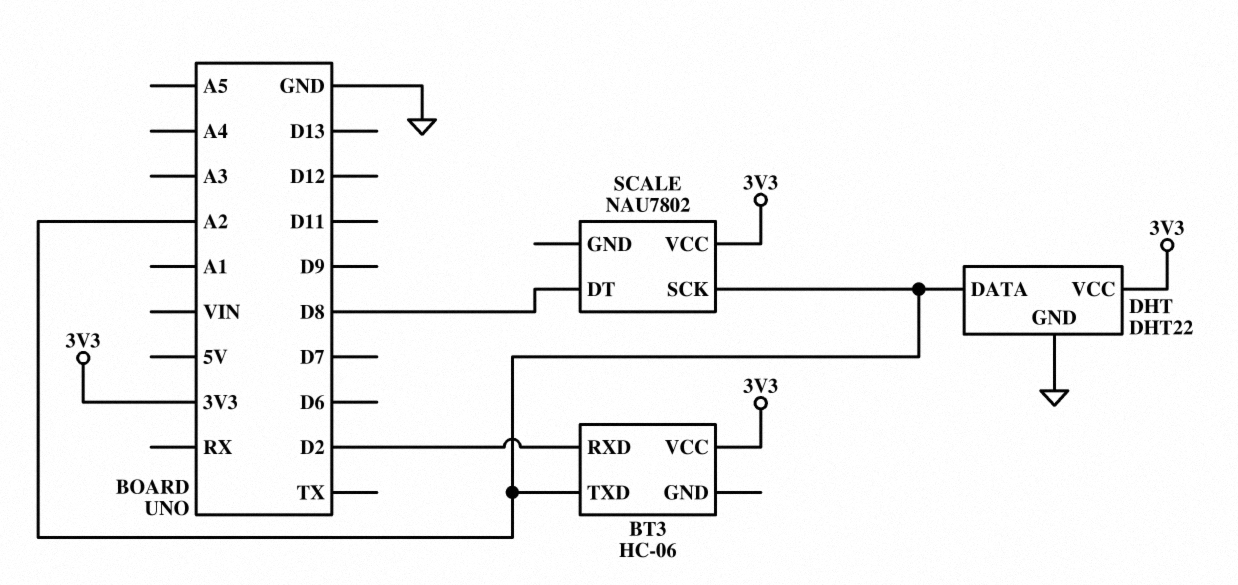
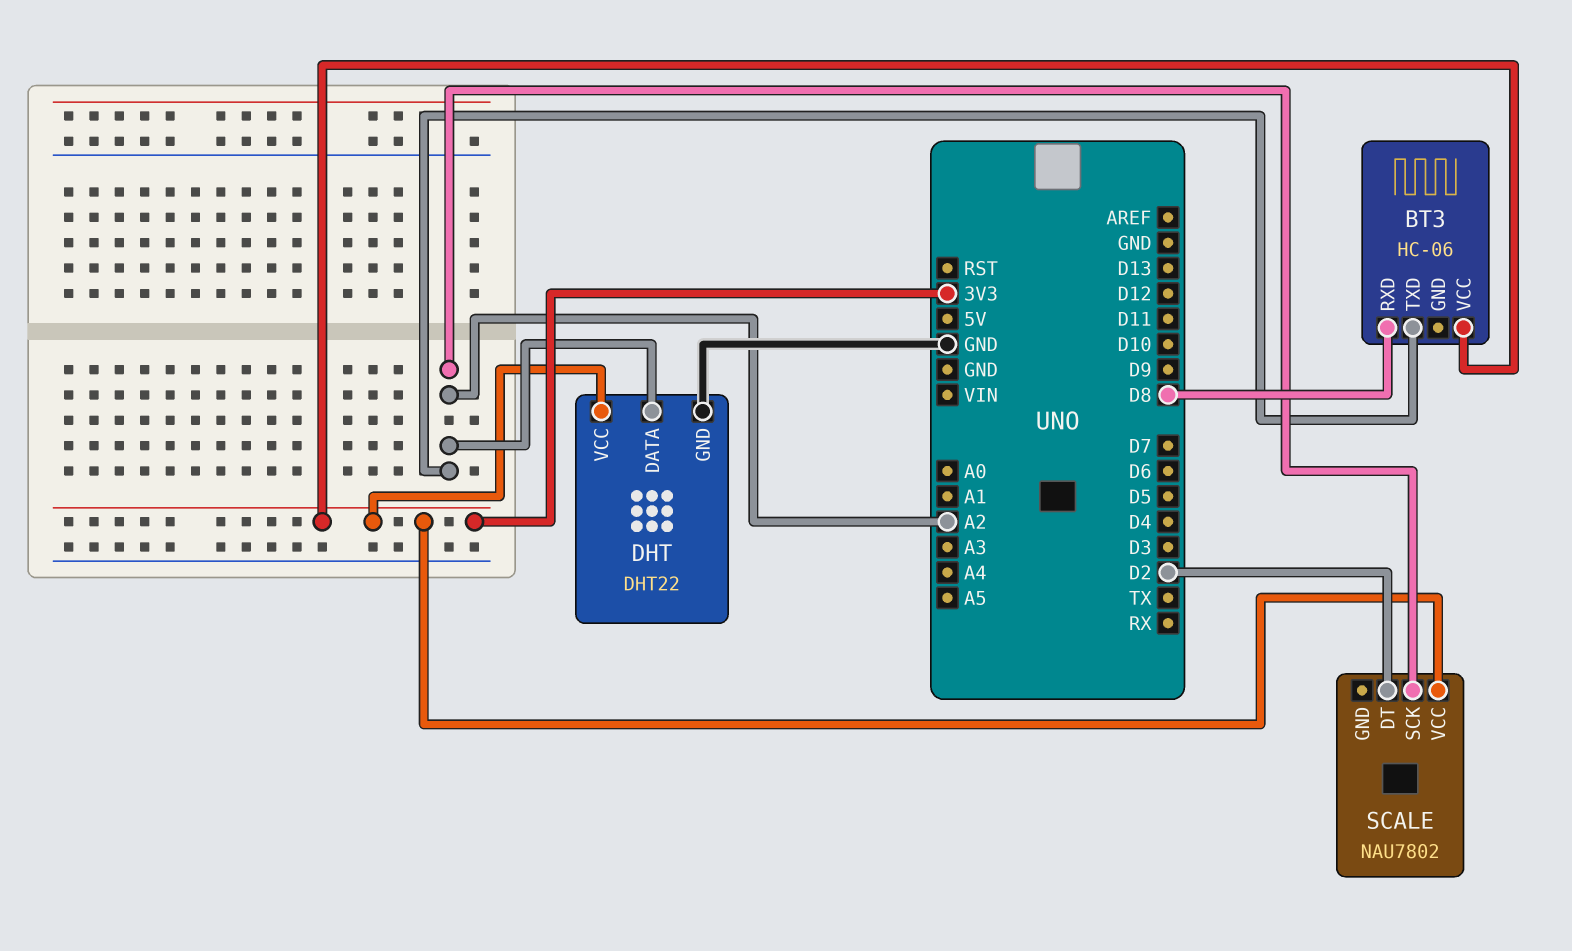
BT3 pin RXD: D2 -> D8
SCALE pin DT: D8 -> D2

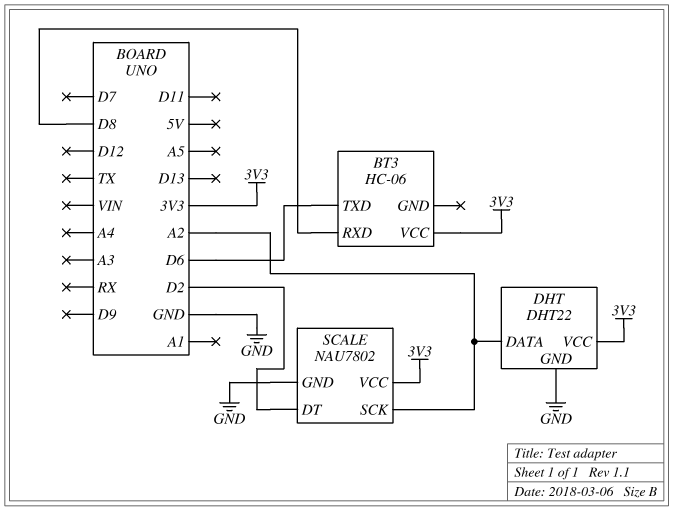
BT3 pin TXD: A2 -> D6
SCALE pin GND: none -> GND

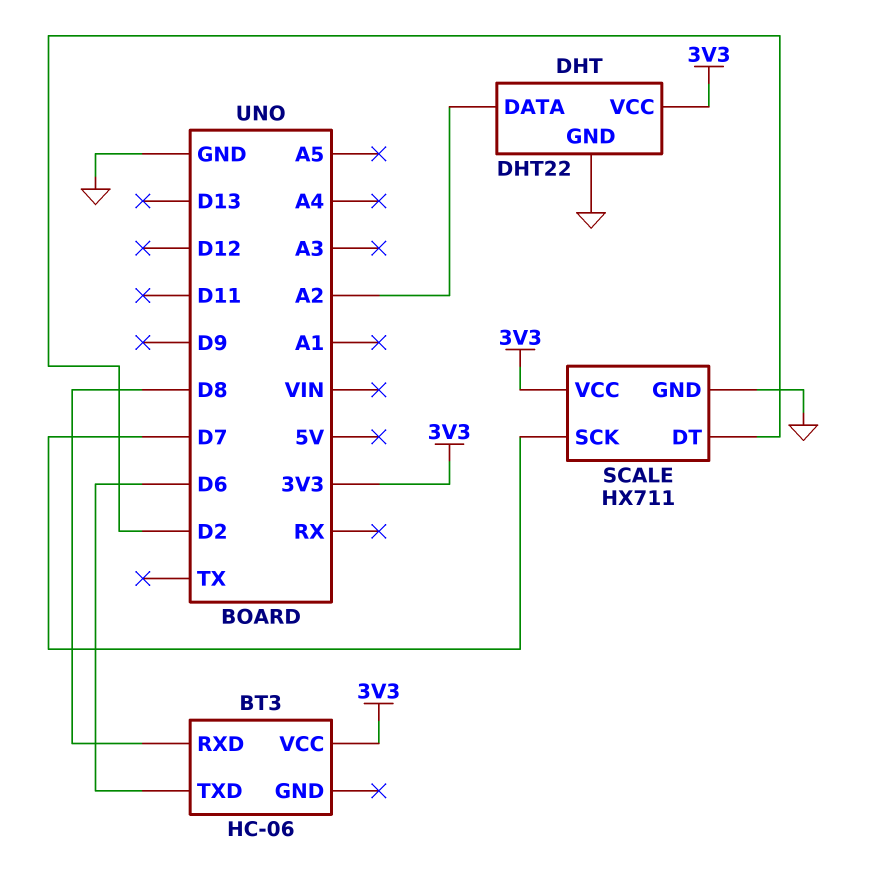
SCALE: NAU7802 -> HX711
SCALE pin SCK: A2 -> D7

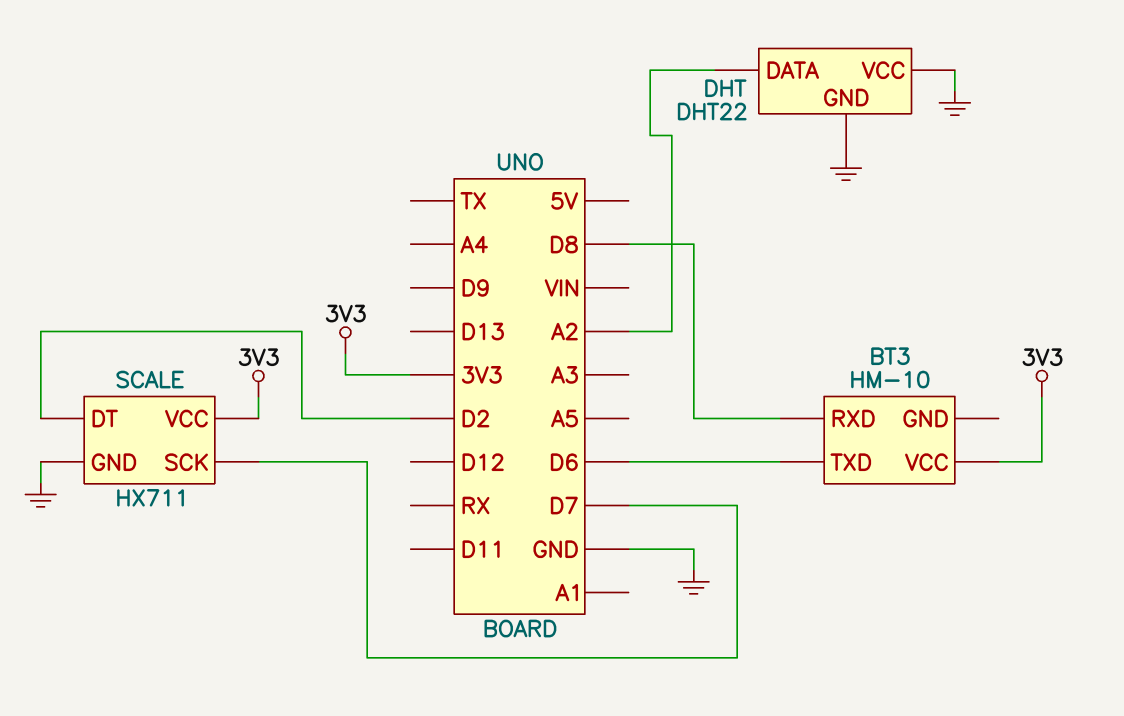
BT3: HC-06 -> HM-10
DHT pin VCC: 3V3 -> GND

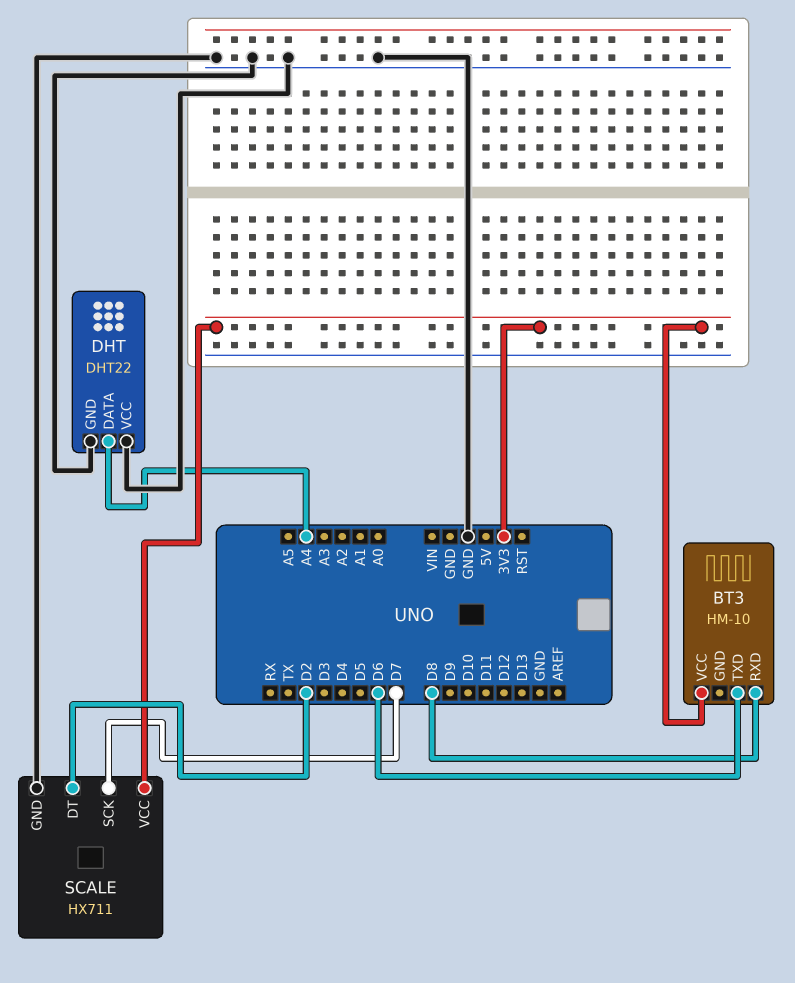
DHT pin DATA: A2 -> A4

